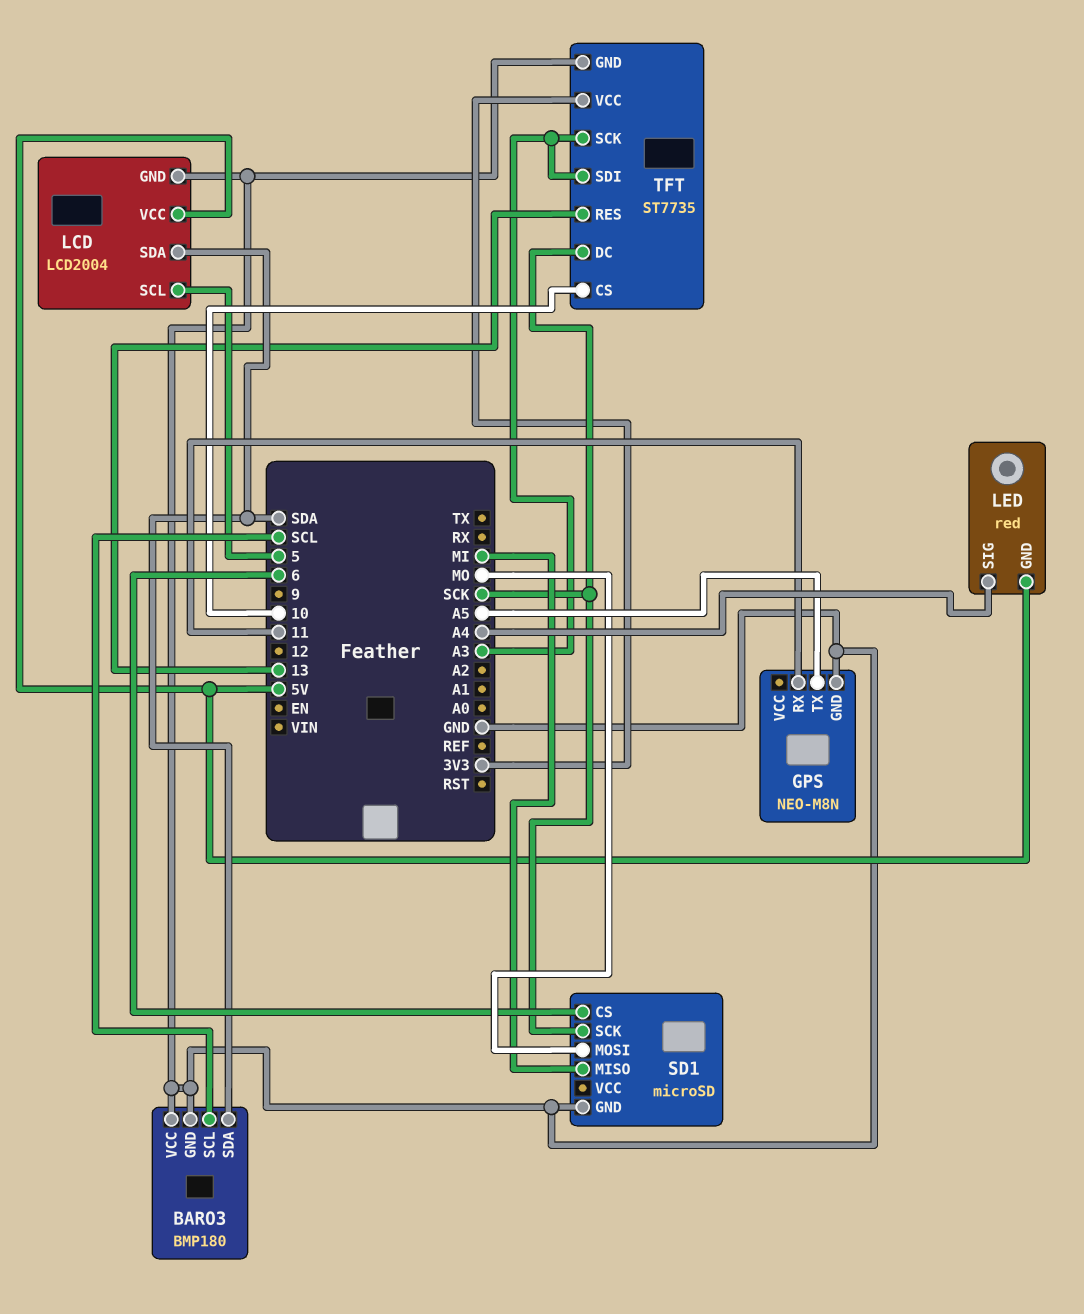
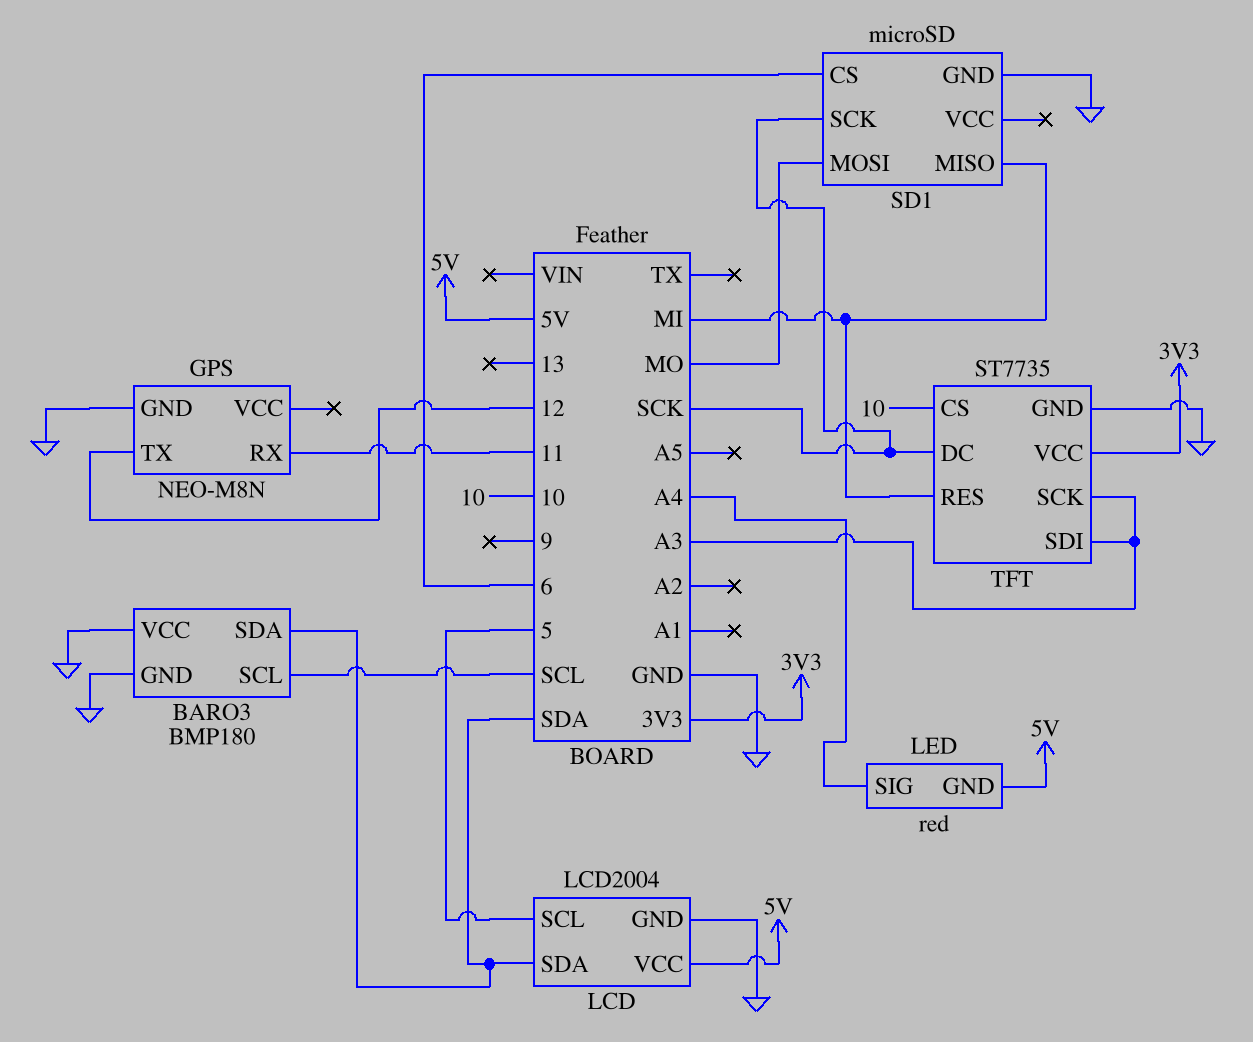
GPS pin TX: A5 -> 12
TFT pin RES: 13 -> MI

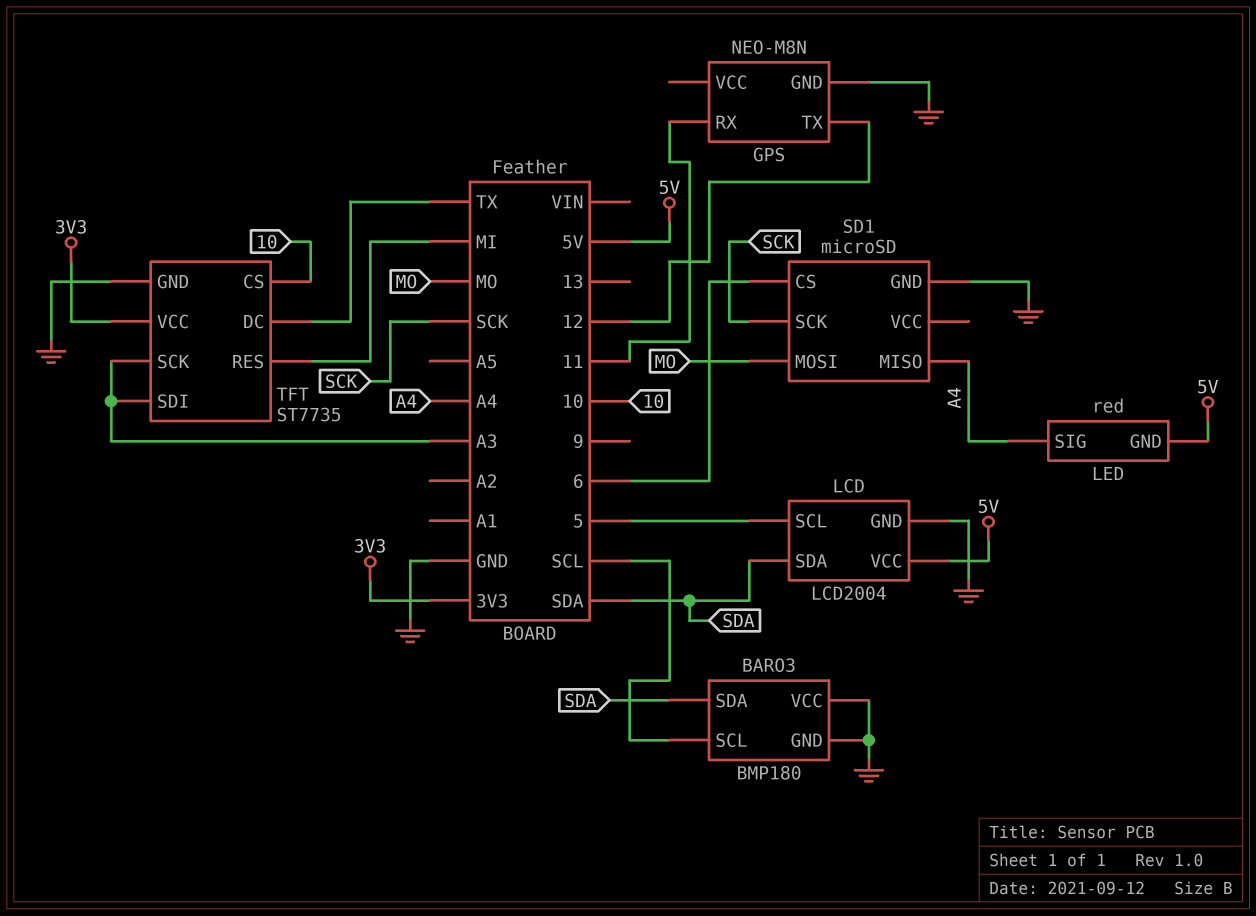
SD1 pin MISO: MI -> A4
TFT pin DC: SCK -> TX

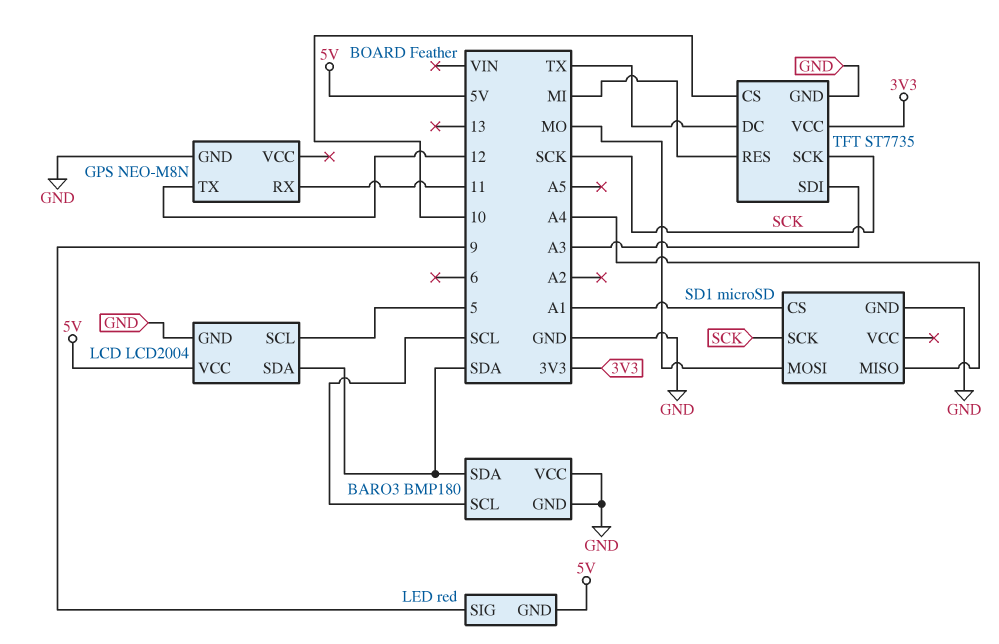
LED pin SIG: A4 -> 9
SD1 pin CS: 6 -> A1
TFT pin SCK: A3 -> SCK

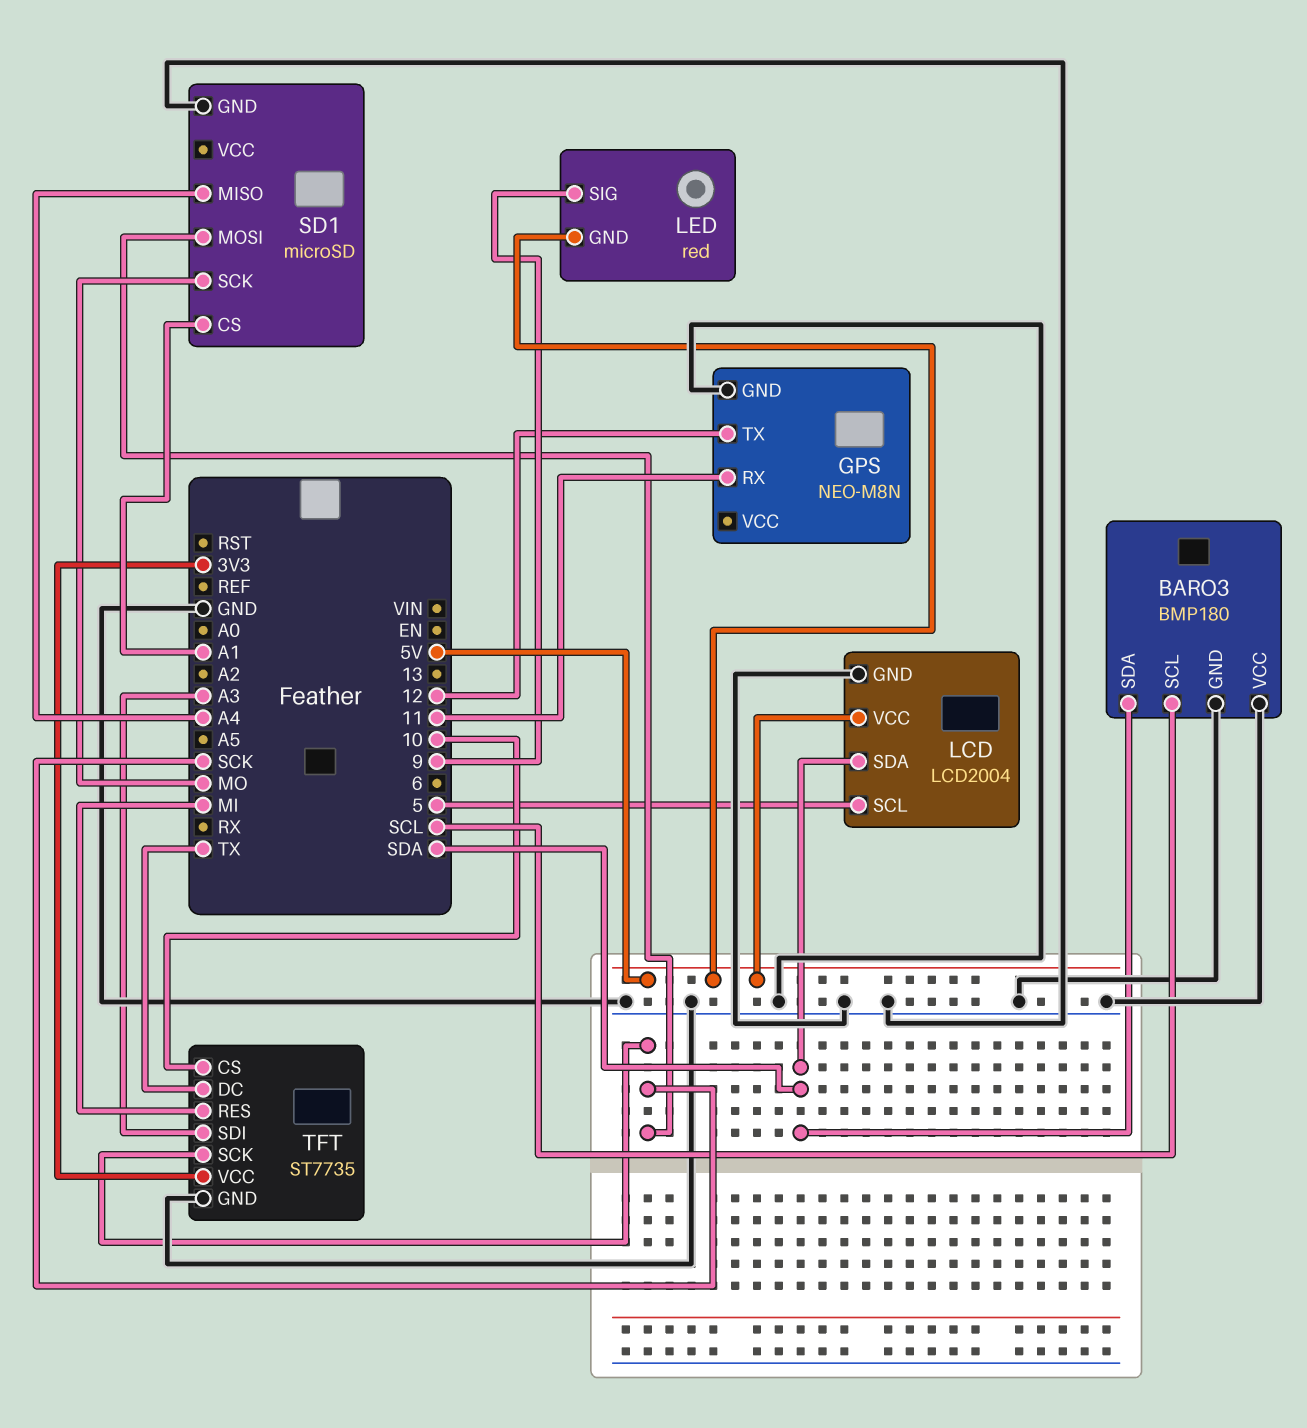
SD1 pin MOSI: MO -> SCK
SD1 pin SCK: SCK -> MO

